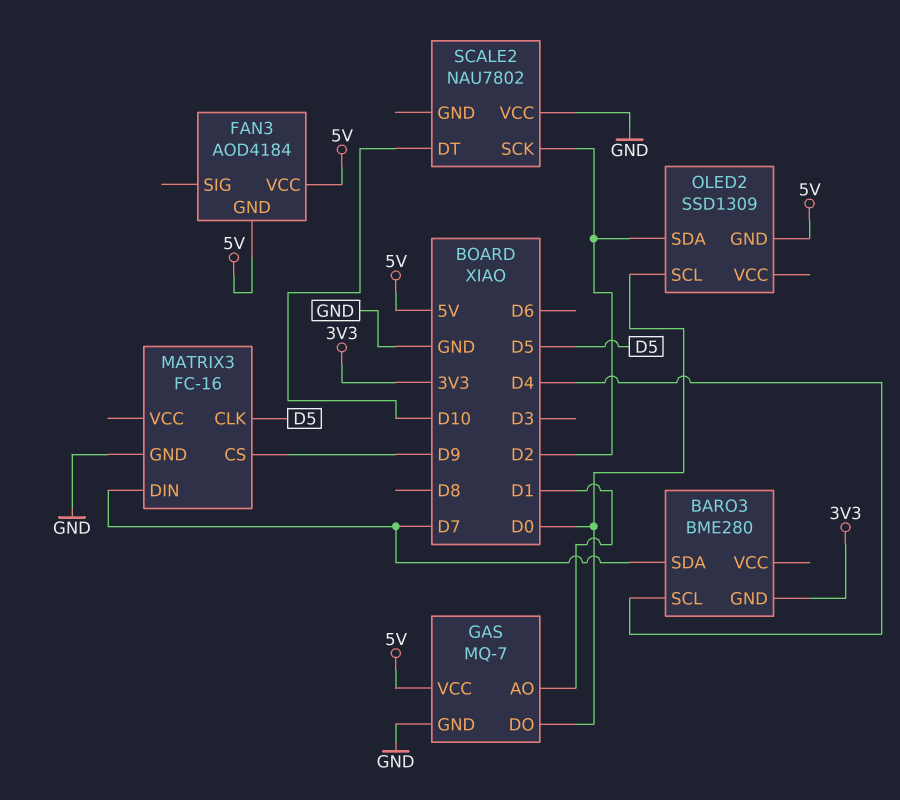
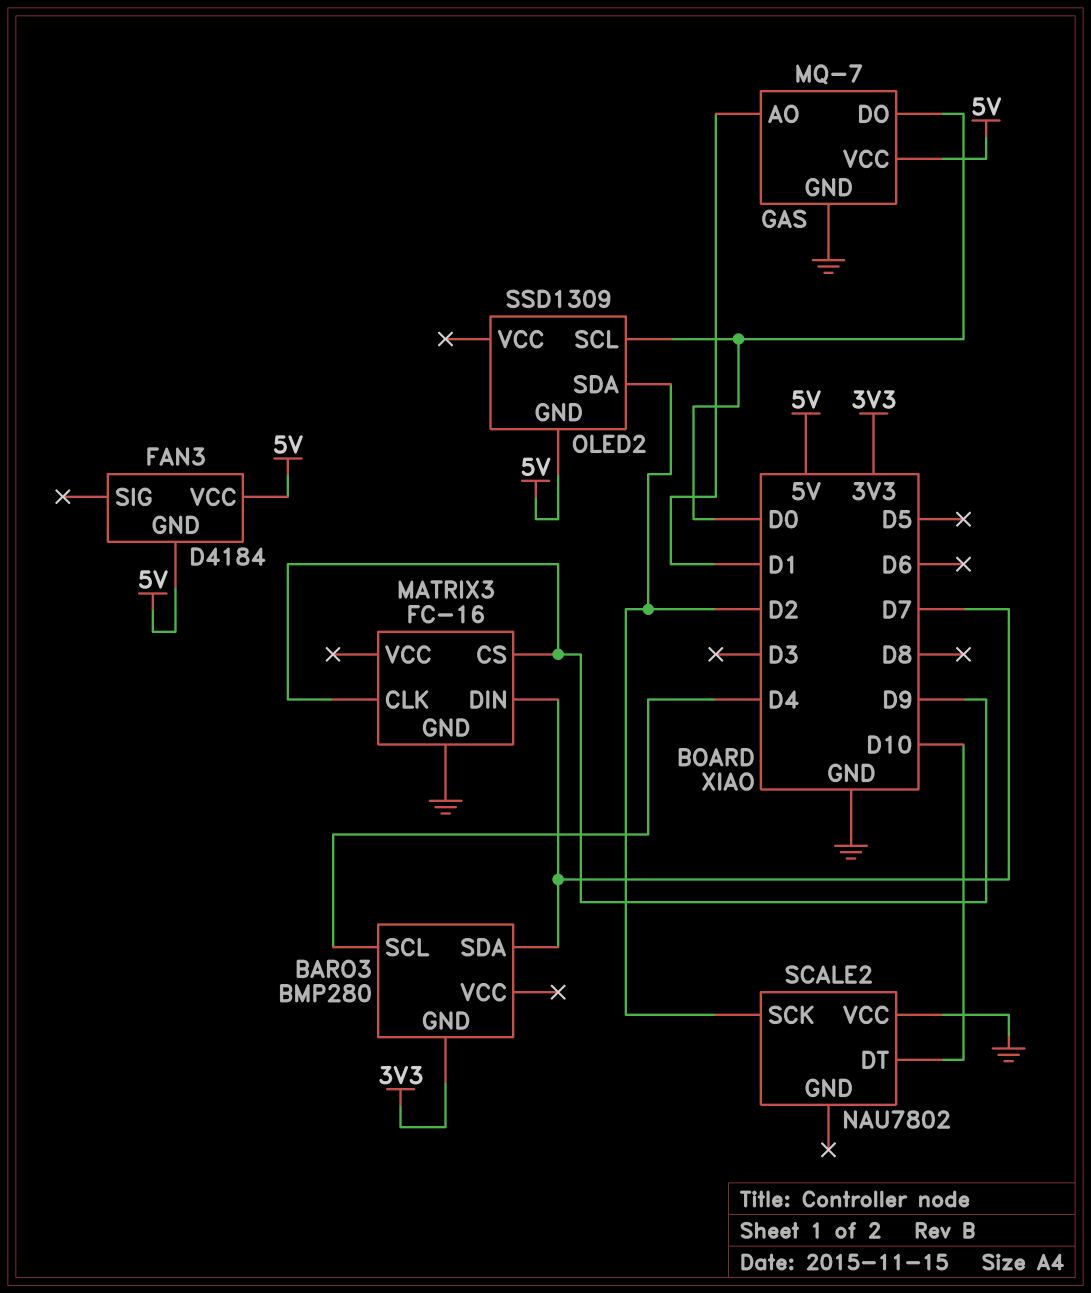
BARO3: BME280 -> BMP280
FAN3: AOD4184 -> D4184
MATRIX3 pin CLK: D5 -> D9

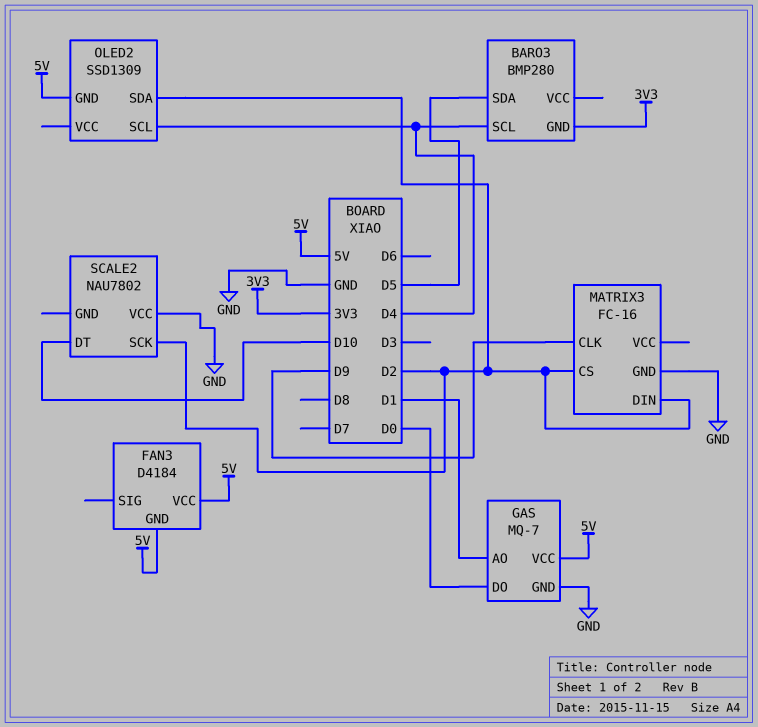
BARO3 pin SDA: D7 -> D5
MATRIX3 pin CS: D9 -> D2
MATRIX3 pin DIN: D7 -> D2
OLED2 pin SCL: D0 -> D4

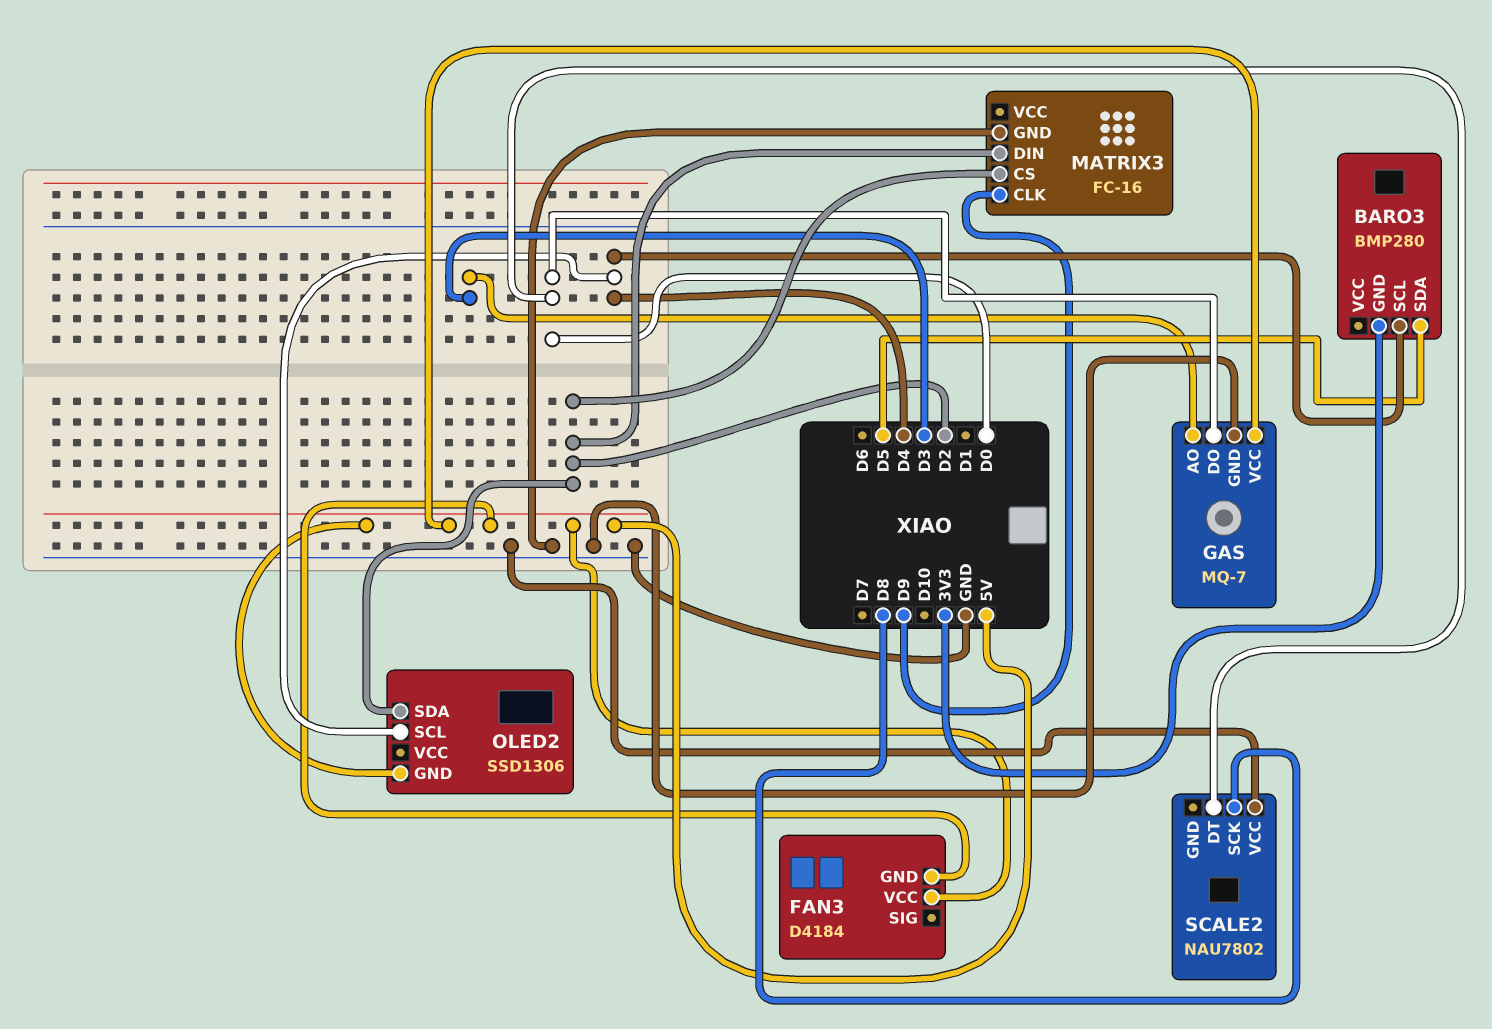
GAS pin AO: D1 -> D3
OLED2: SSD1309 -> SSD1306
SCALE2 pin DT: D10 -> D0
SCALE2 pin SCK: D2 -> D8

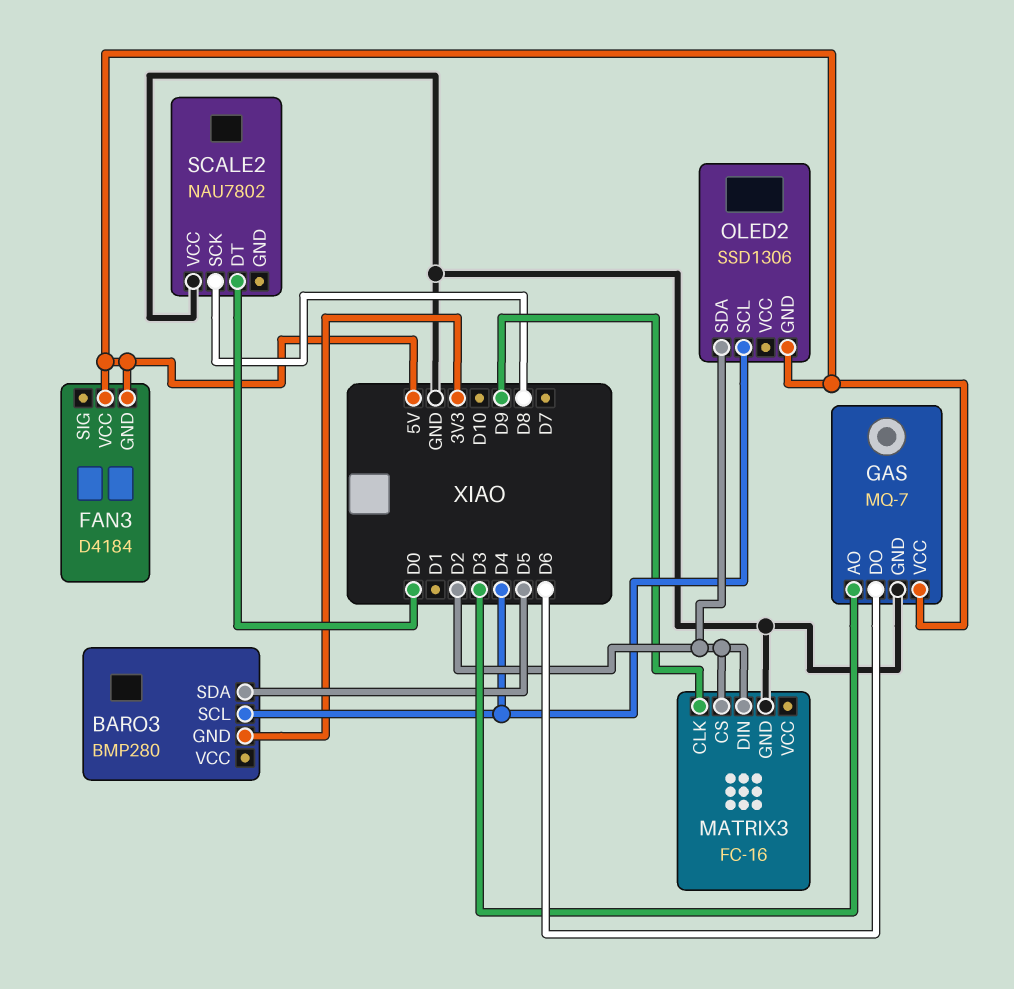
GAS pin DO: D0 -> D6

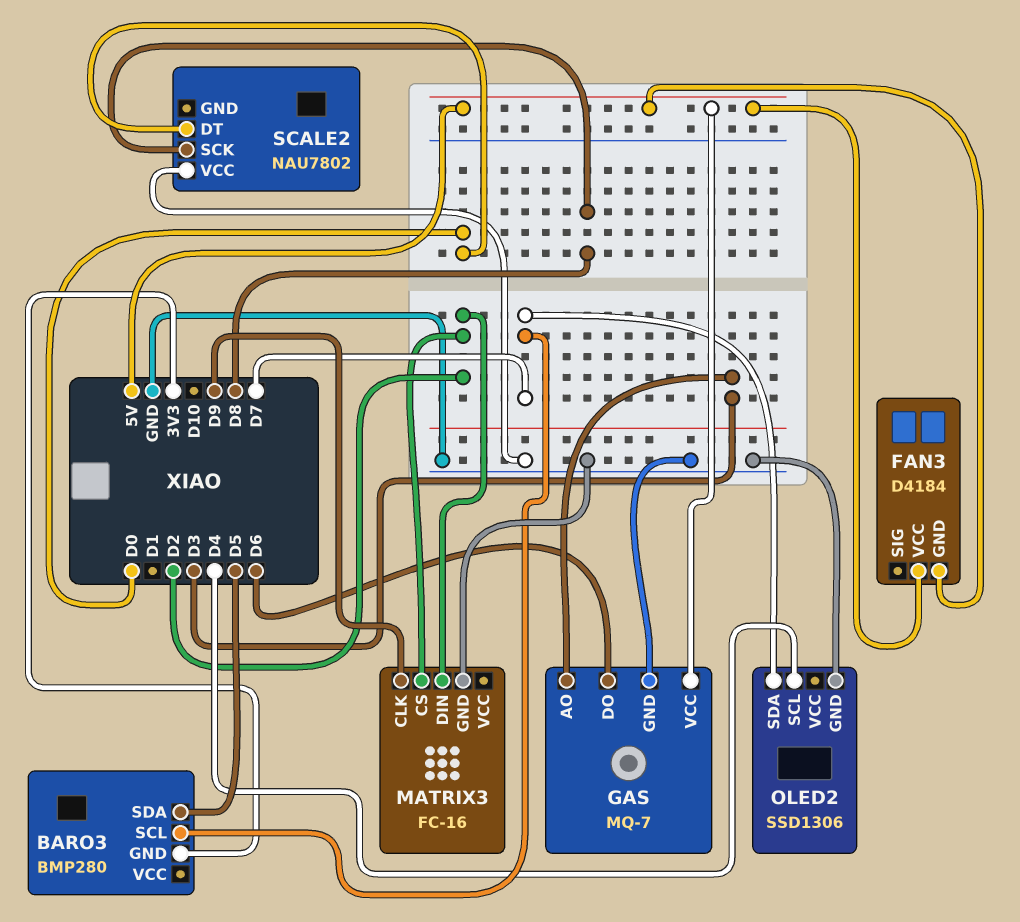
BARO3 pin SCL: D4 -> D7
OLED2 pin GND: 5V -> GND
OLED2 pin SDA: D2 -> D7

